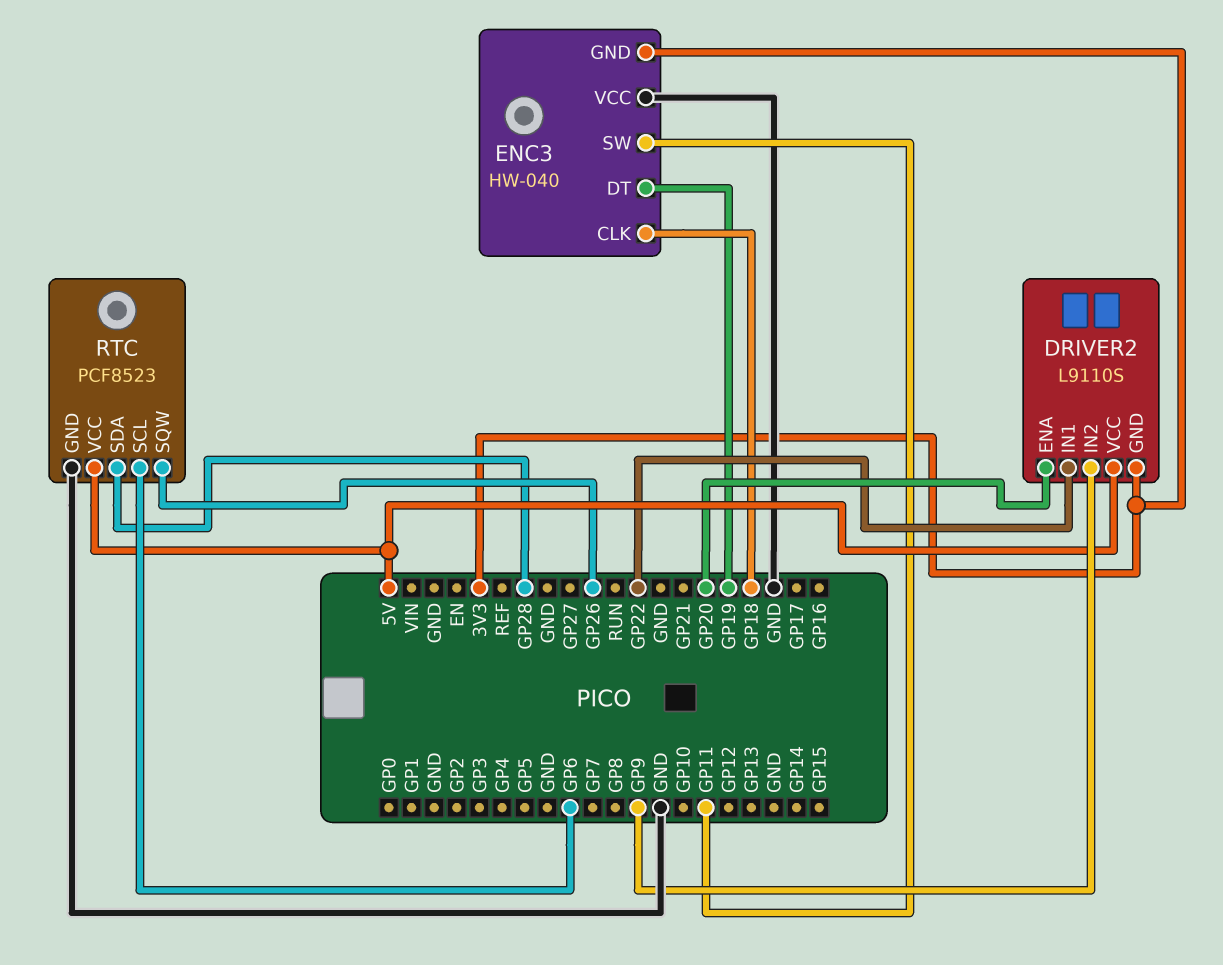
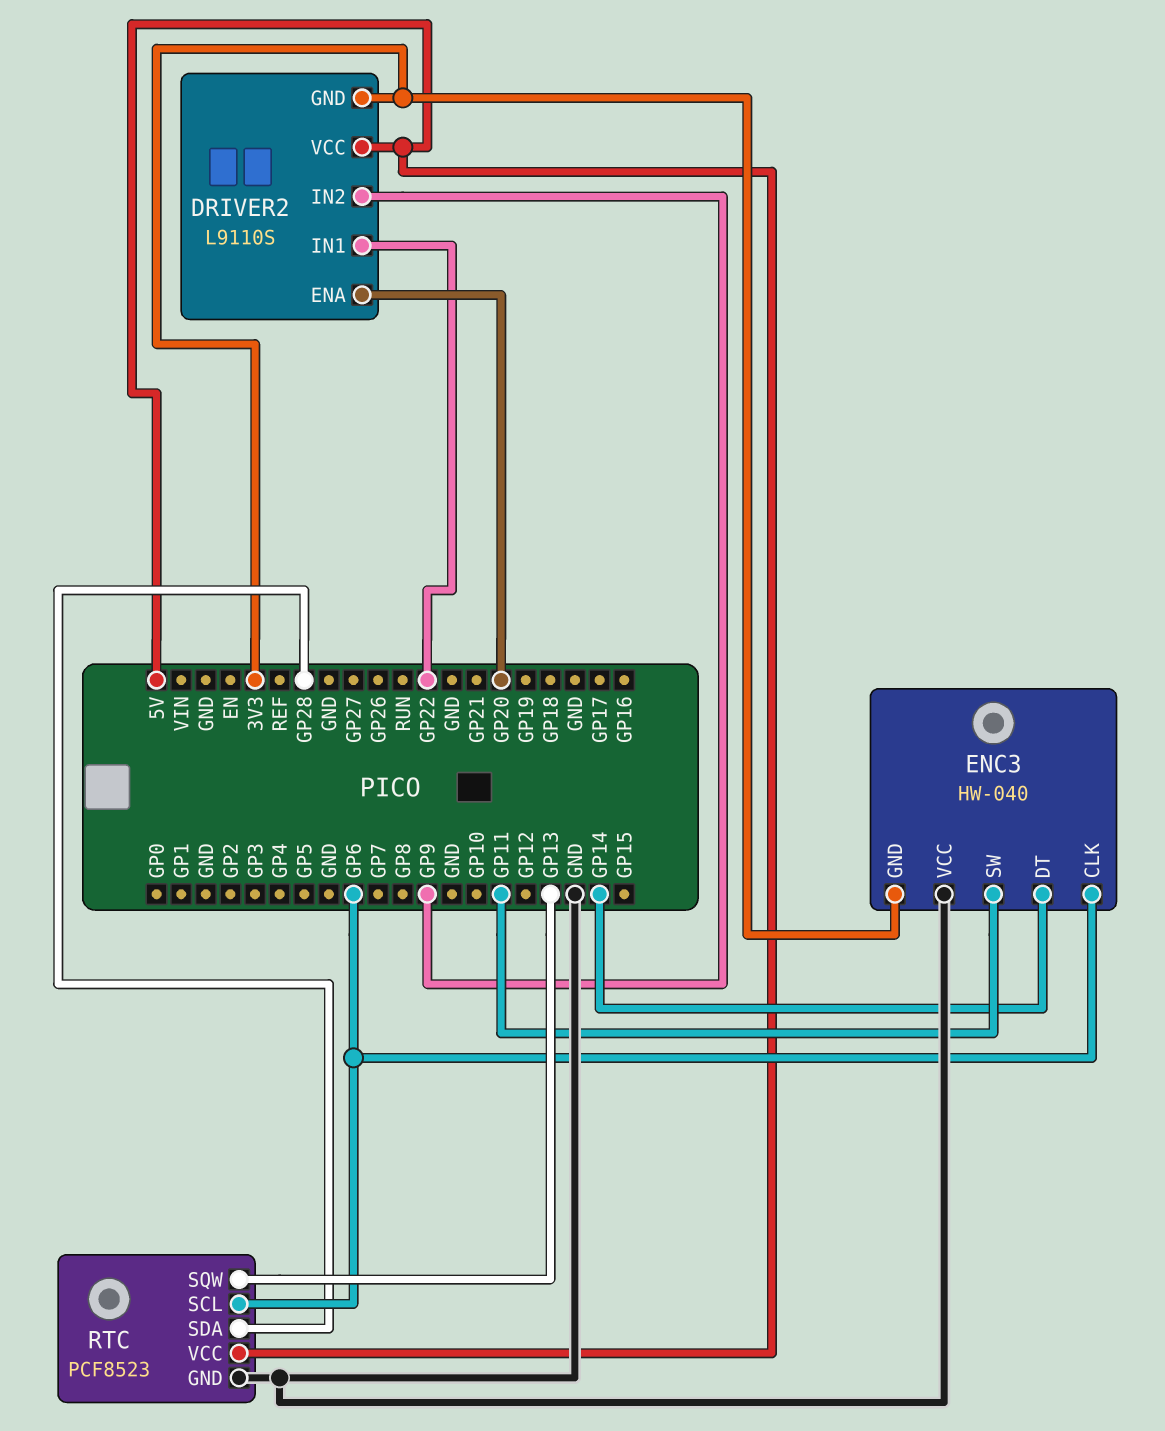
ENC3 pin CLK: GP18 -> GP6
ENC3 pin DT: GP19 -> GP14
RTC pin SQW: GP26 -> GP13

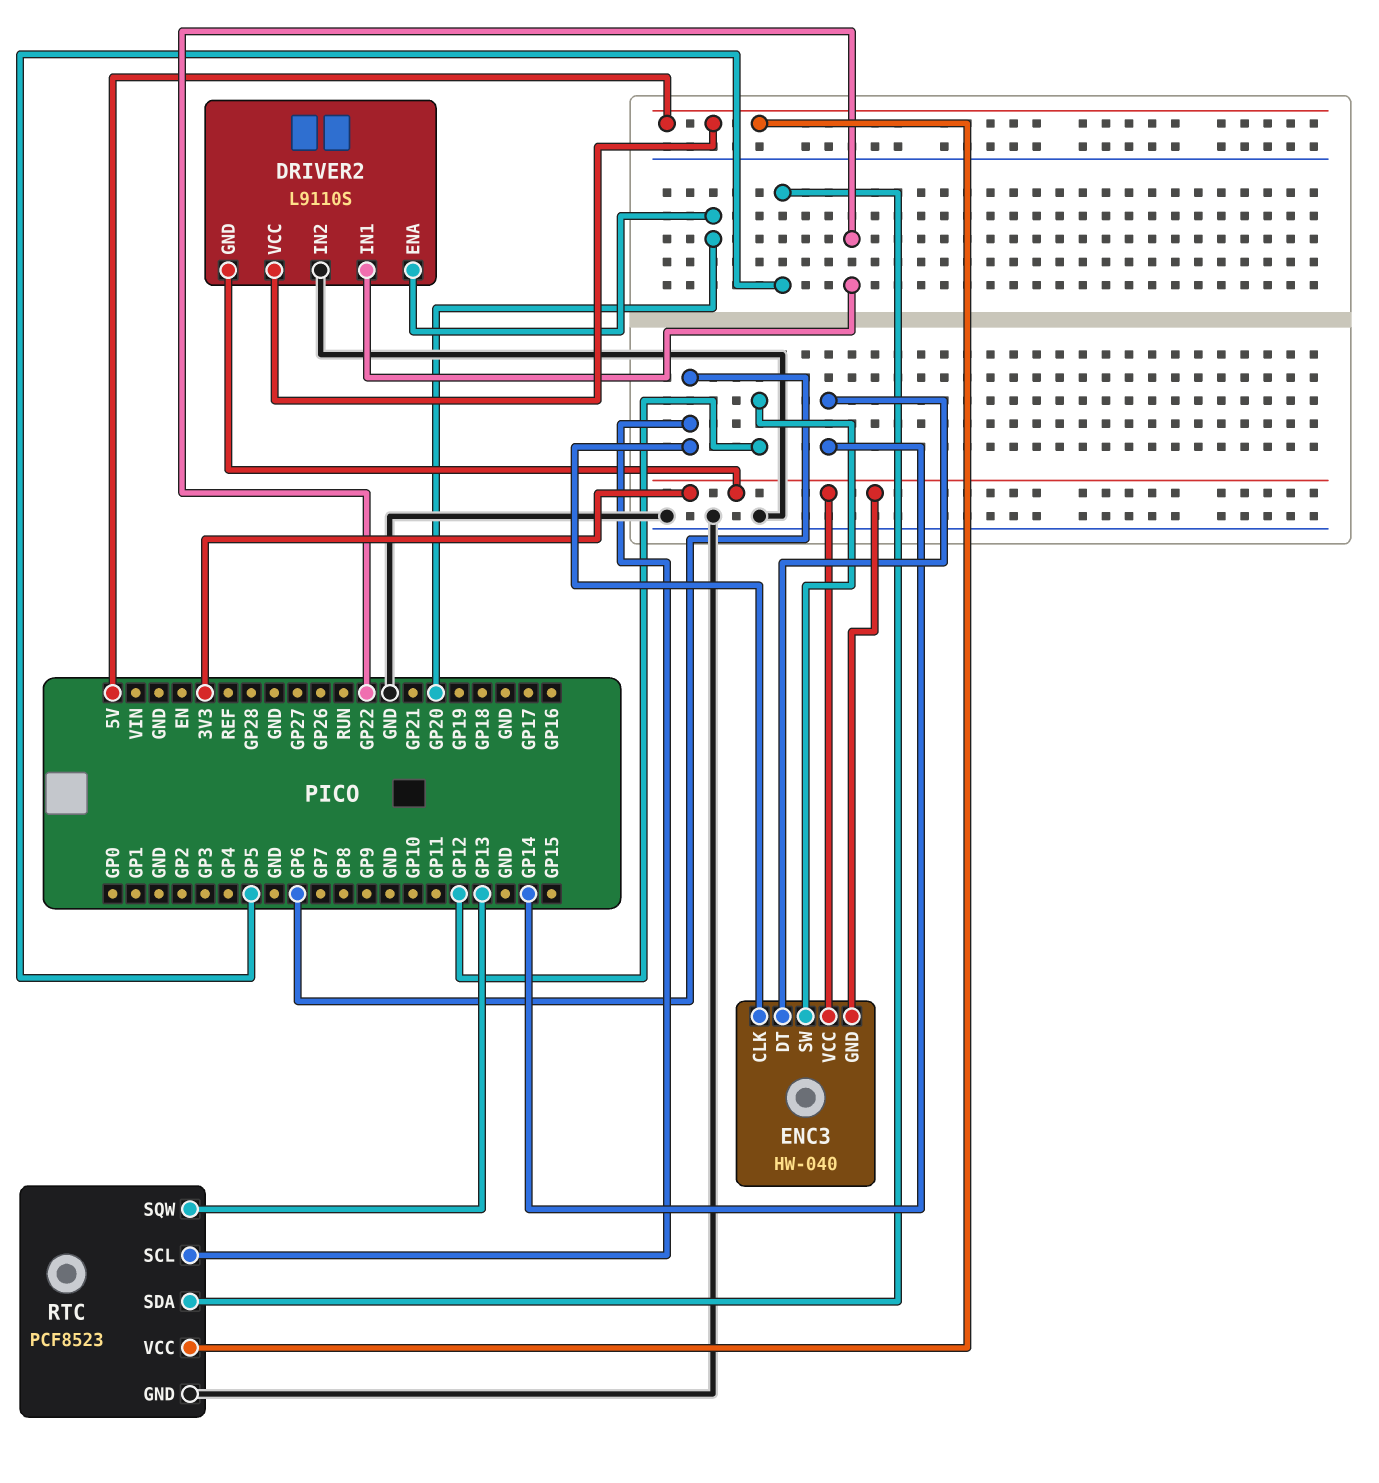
DRIVER2 pin IN2: GP9 -> GND
ENC3 pin SW: GP11 -> GP12
ENC3 pin VCC: GND -> 3V3
RTC pin SDA: GP28 -> GP5

